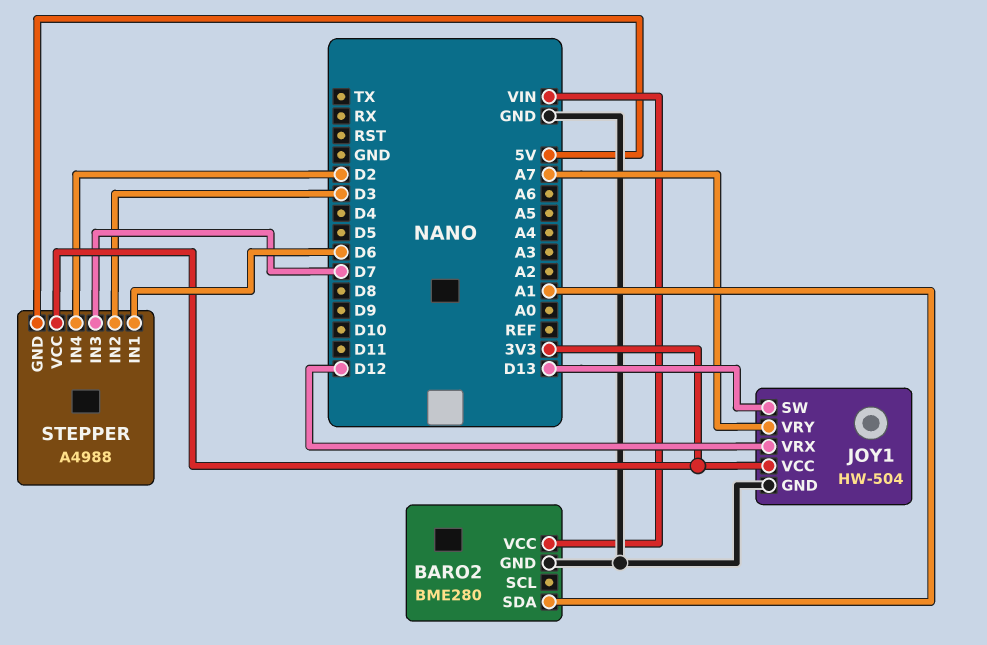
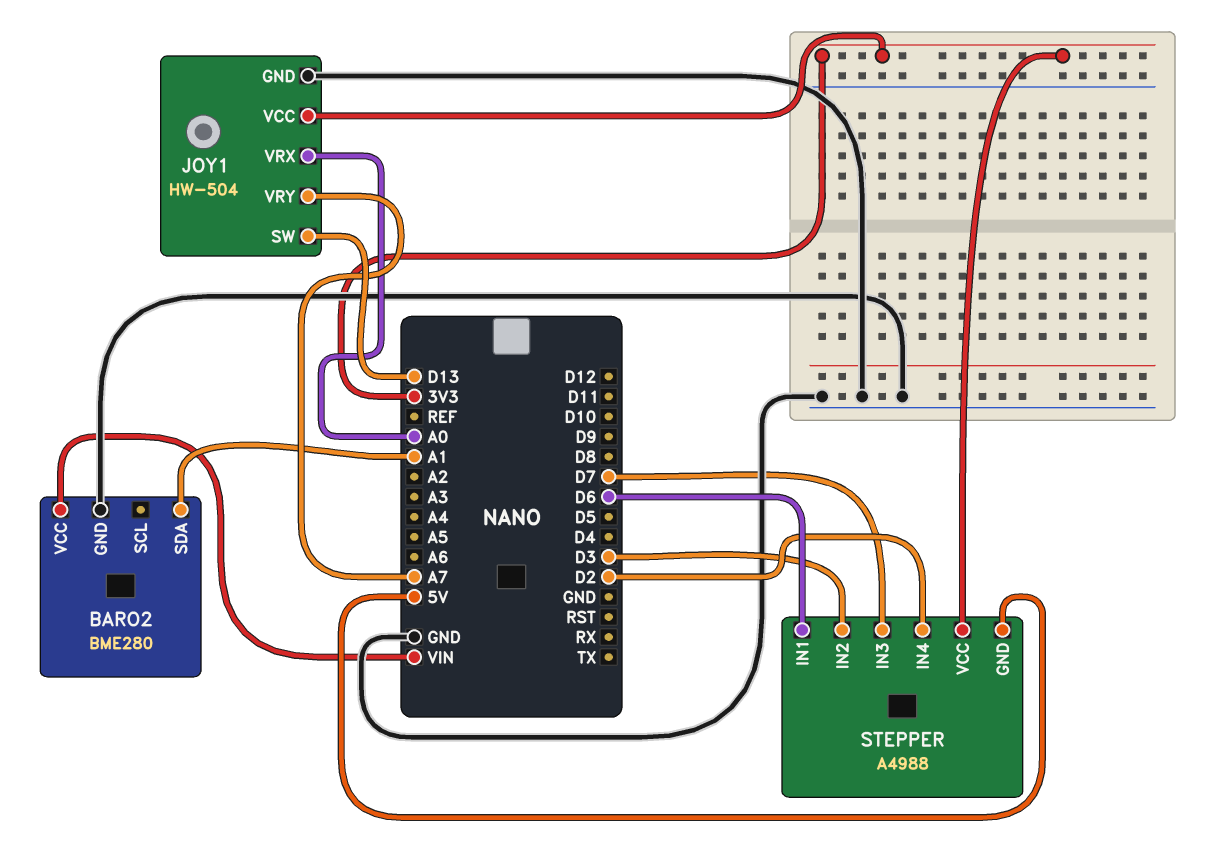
JOY1 pin VRX: D12 -> A0

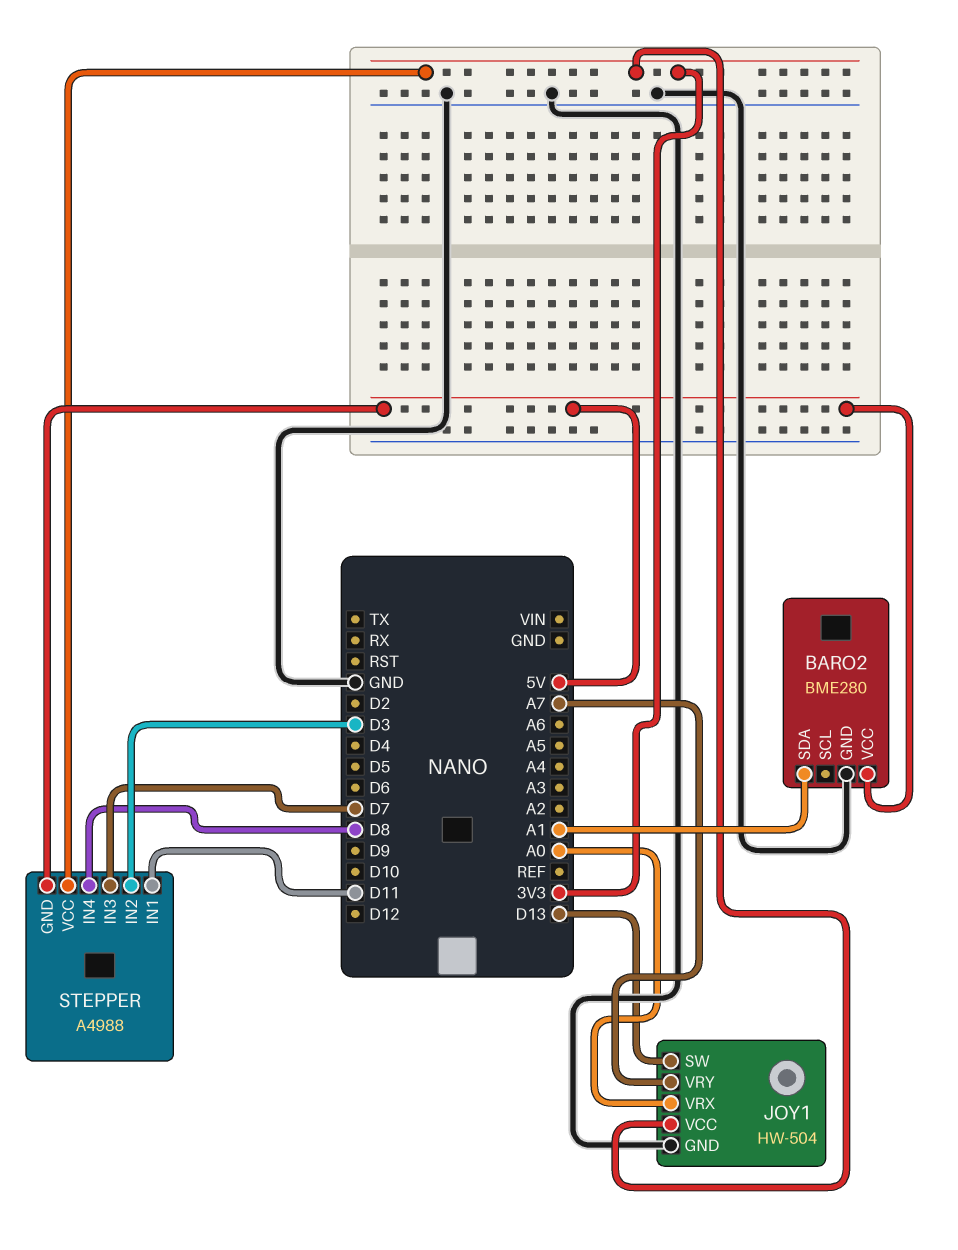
BARO2 pin VCC: VIN -> 5V
STEPPER pin IN1: D6 -> D11
STEPPER pin IN4: D2 -> D8

